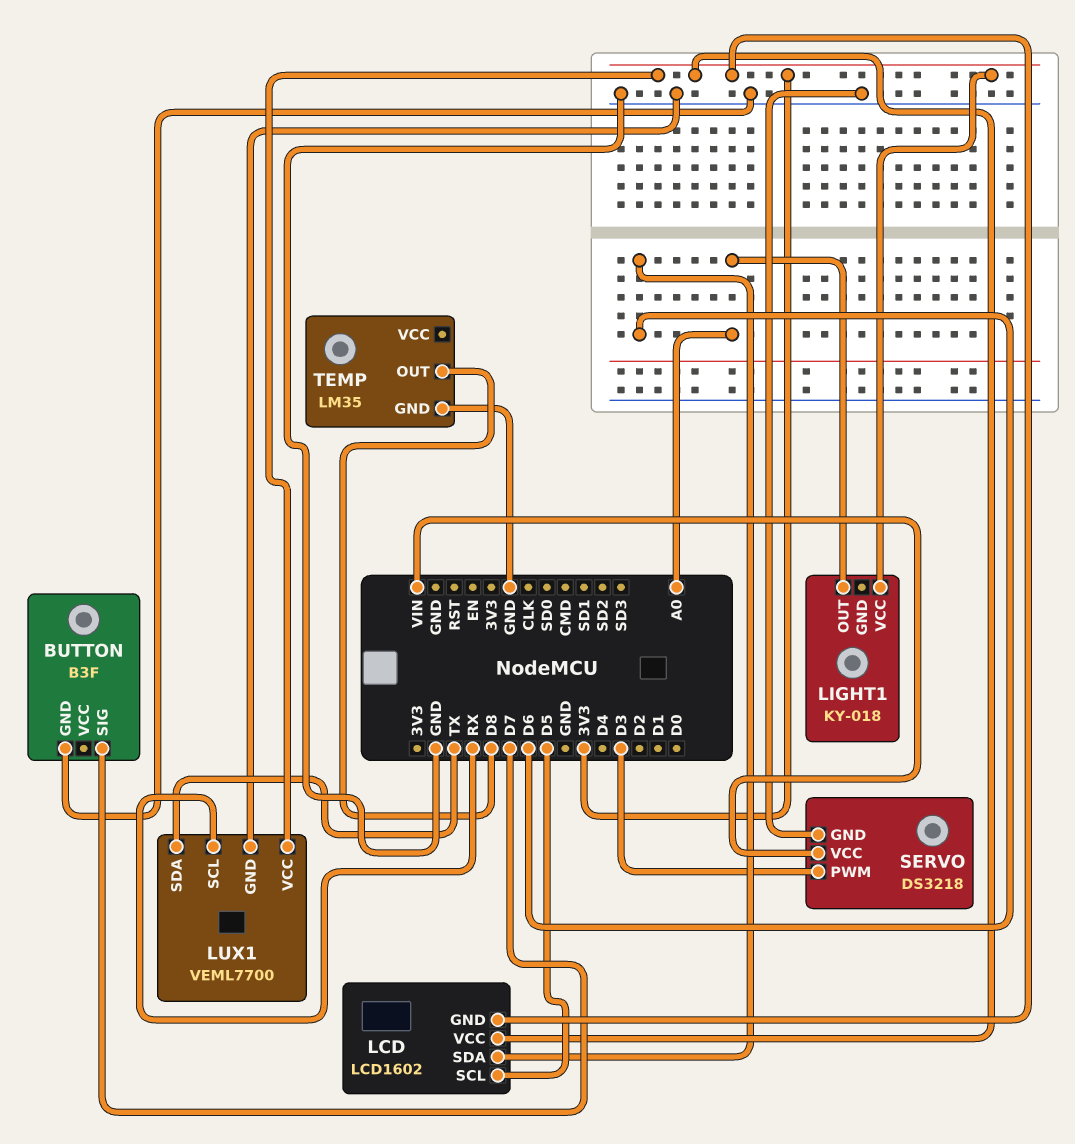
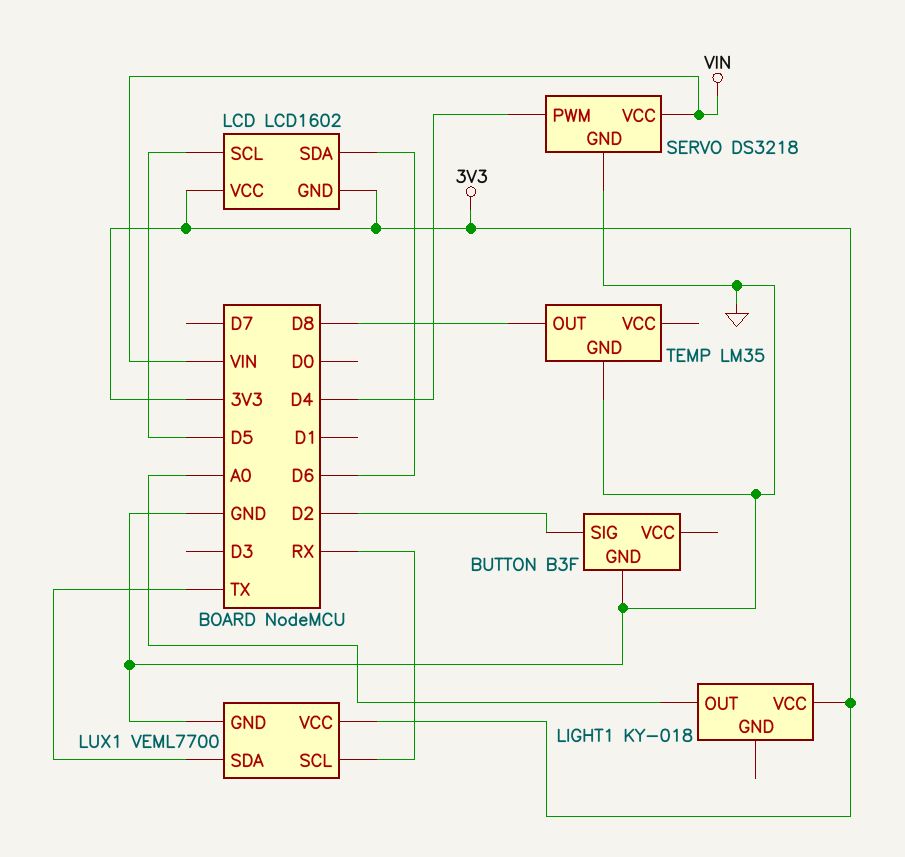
BUTTON pin SIG: D7 -> D2
SERVO pin PWM: D3 -> D4

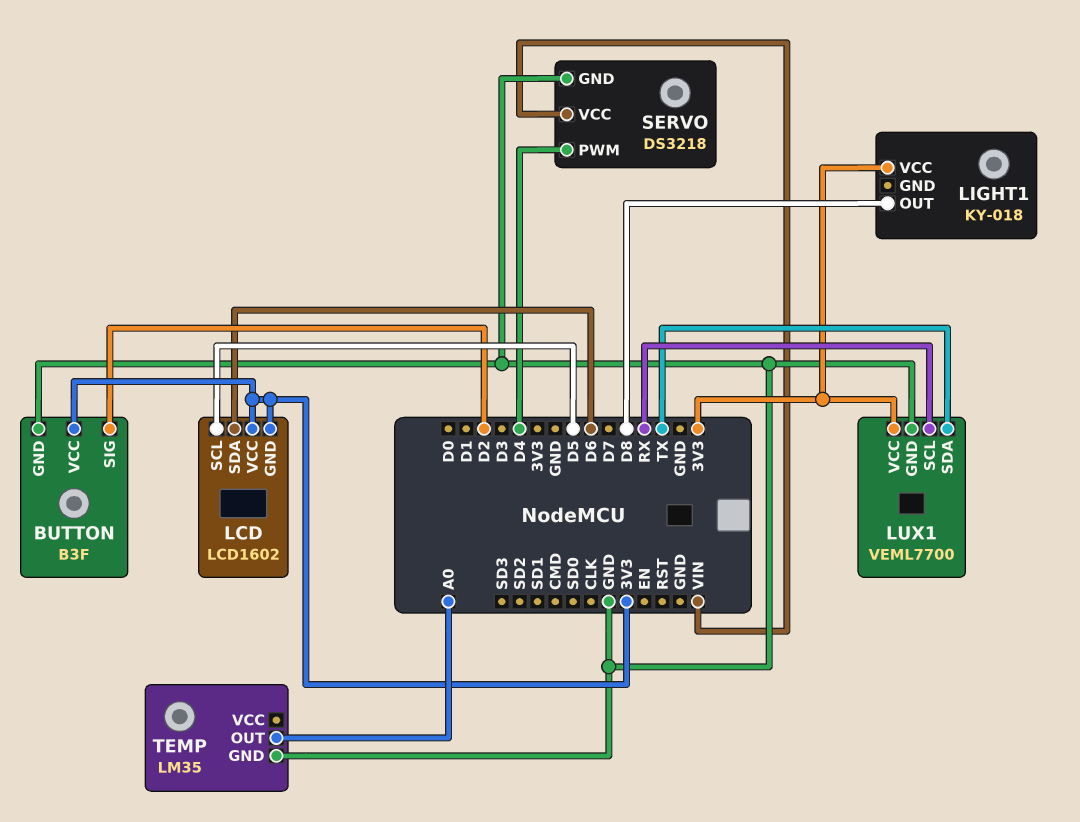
BUTTON pin VCC: none -> 3V3
LIGHT1 pin OUT: A0 -> D8
TEMP pin OUT: D8 -> A0

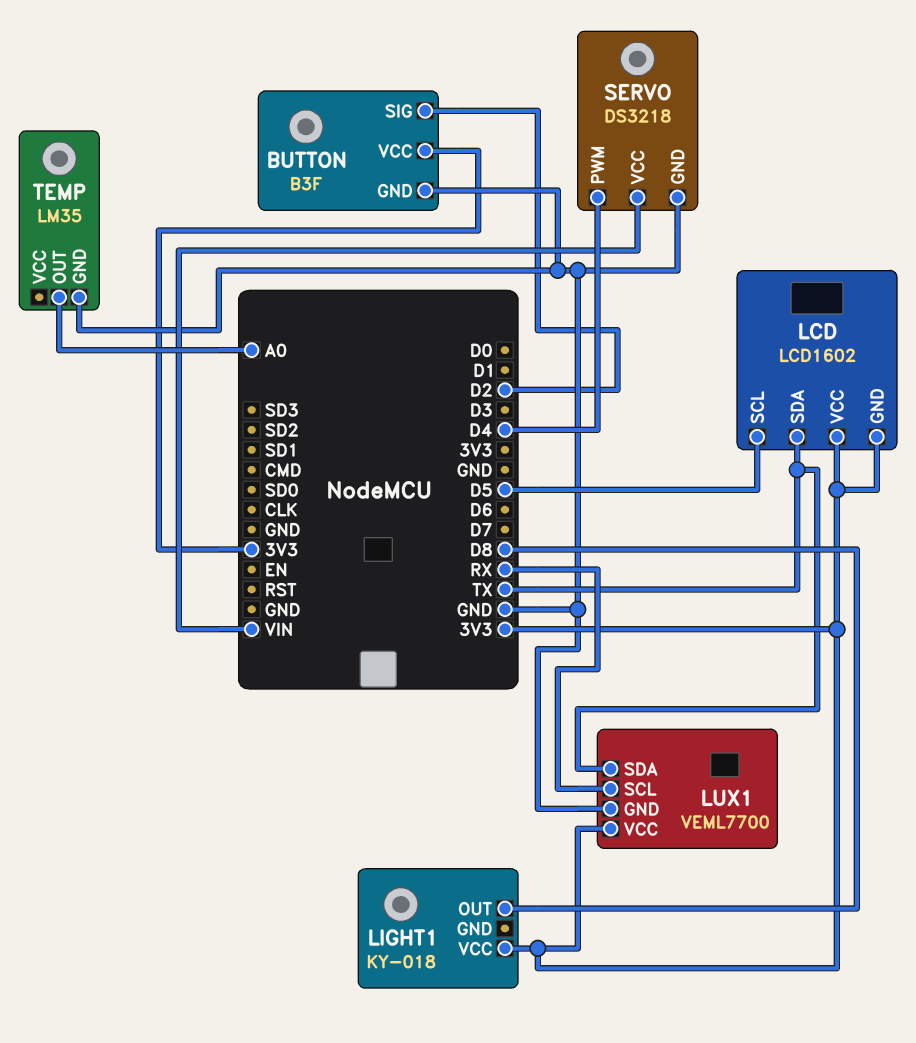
LCD pin SDA: D6 -> TX

